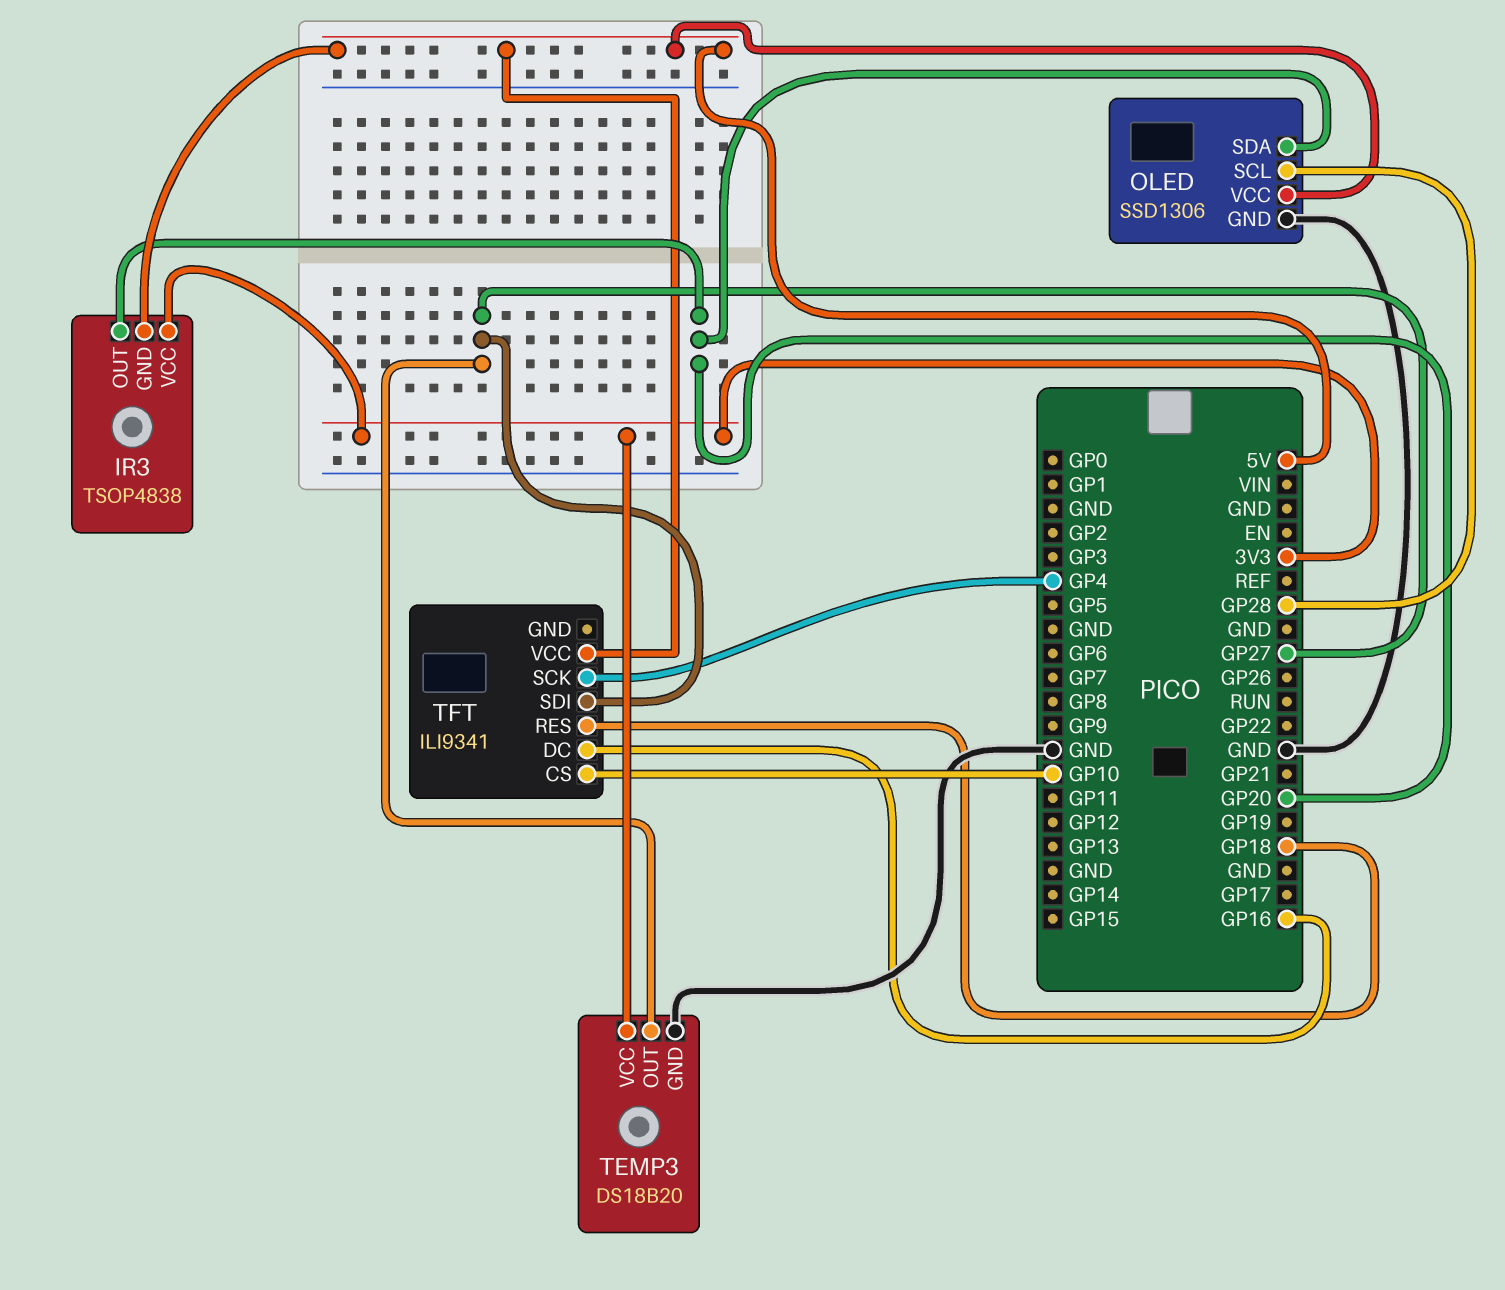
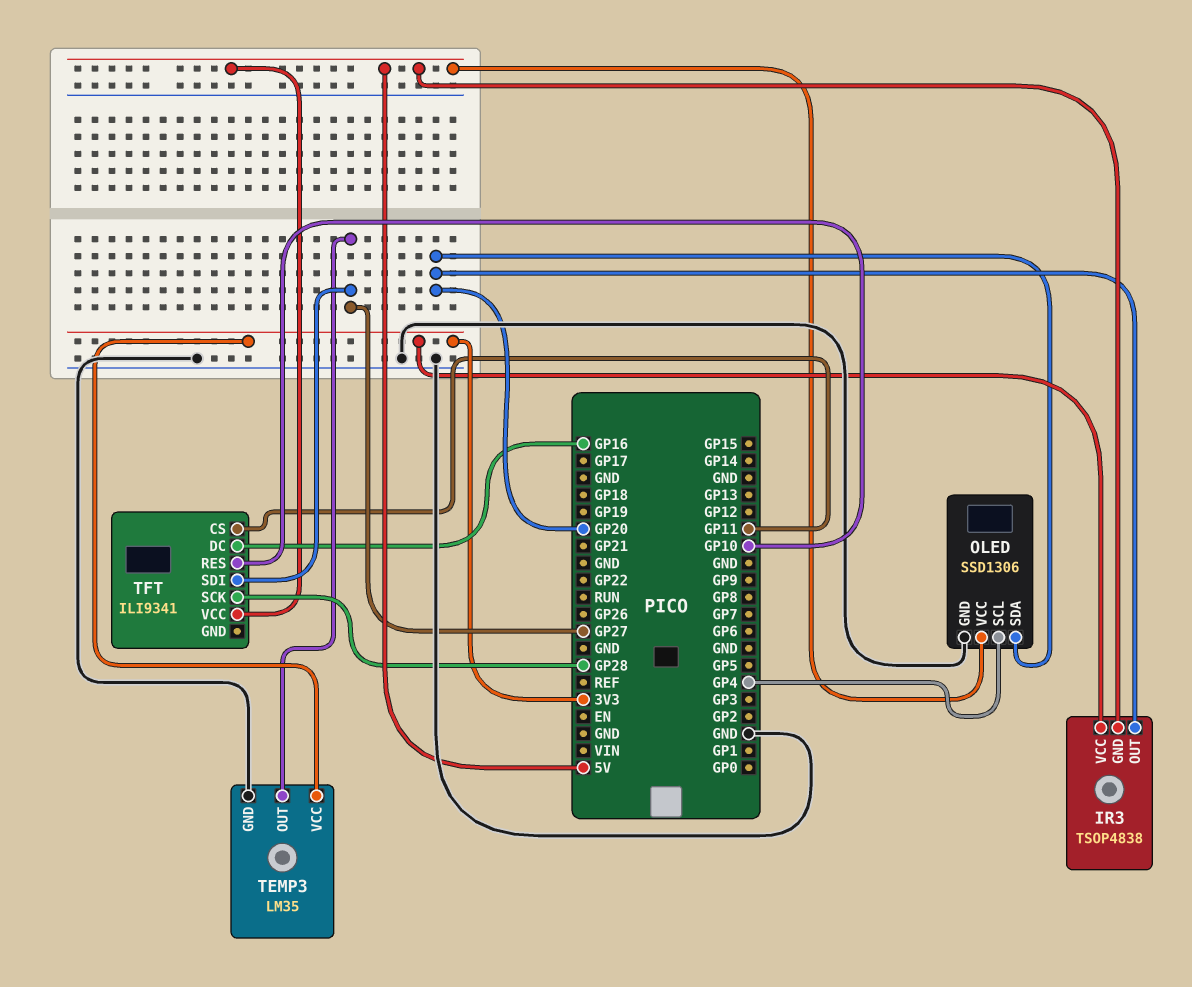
OLED pin SCL: GP28 -> GP4
TEMP3: DS18B20 -> LM35
TFT pin CS: GP10 -> GP11
TFT pin RES: GP18 -> GP10
TFT pin SCK: GP4 -> GP28

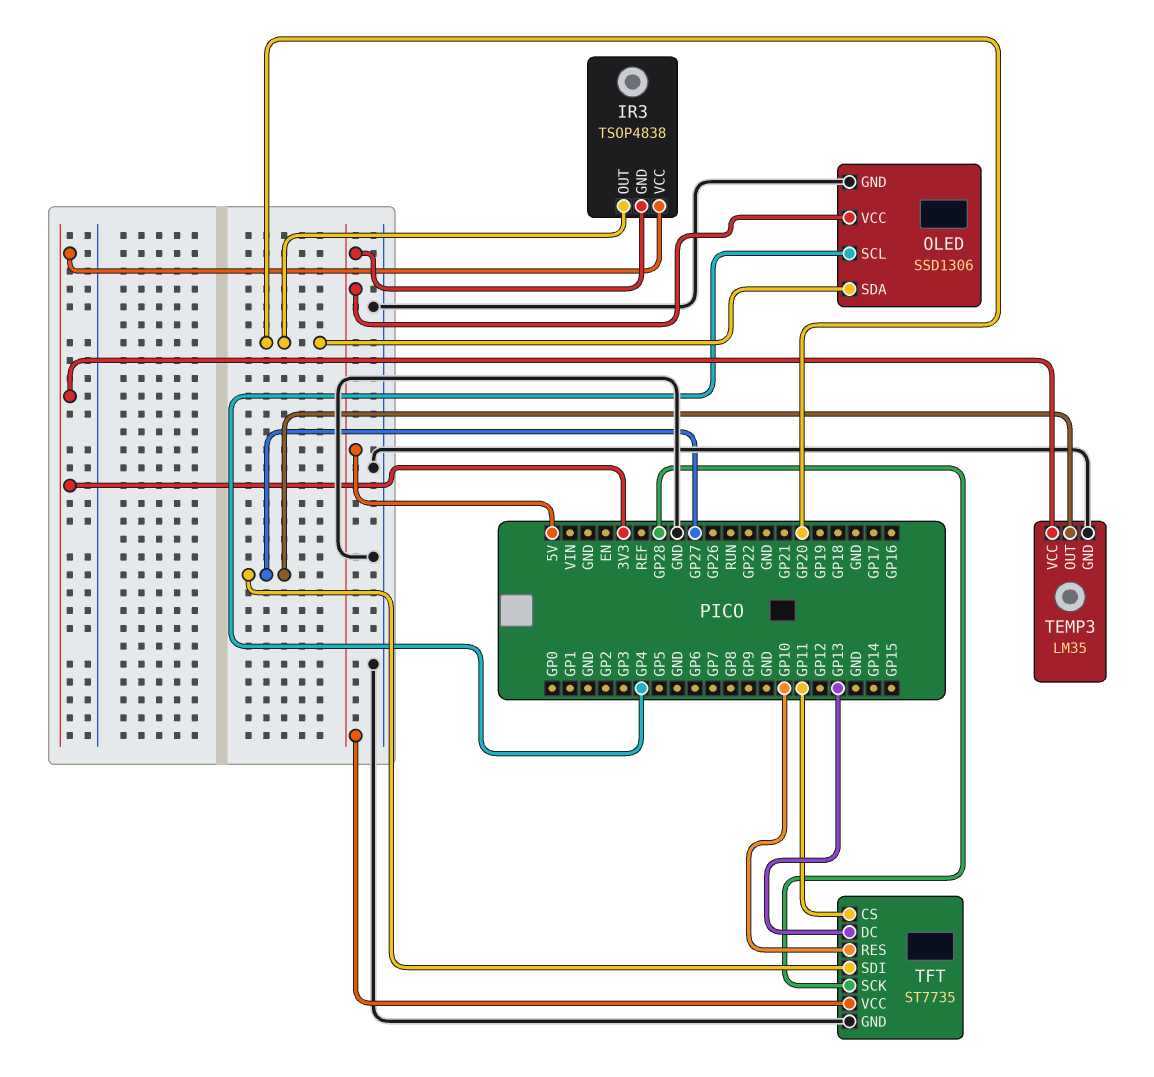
TFT: ILI9341 -> ST7735
TFT pin DC: GP16 -> GP13
TFT pin GND: none -> GND

